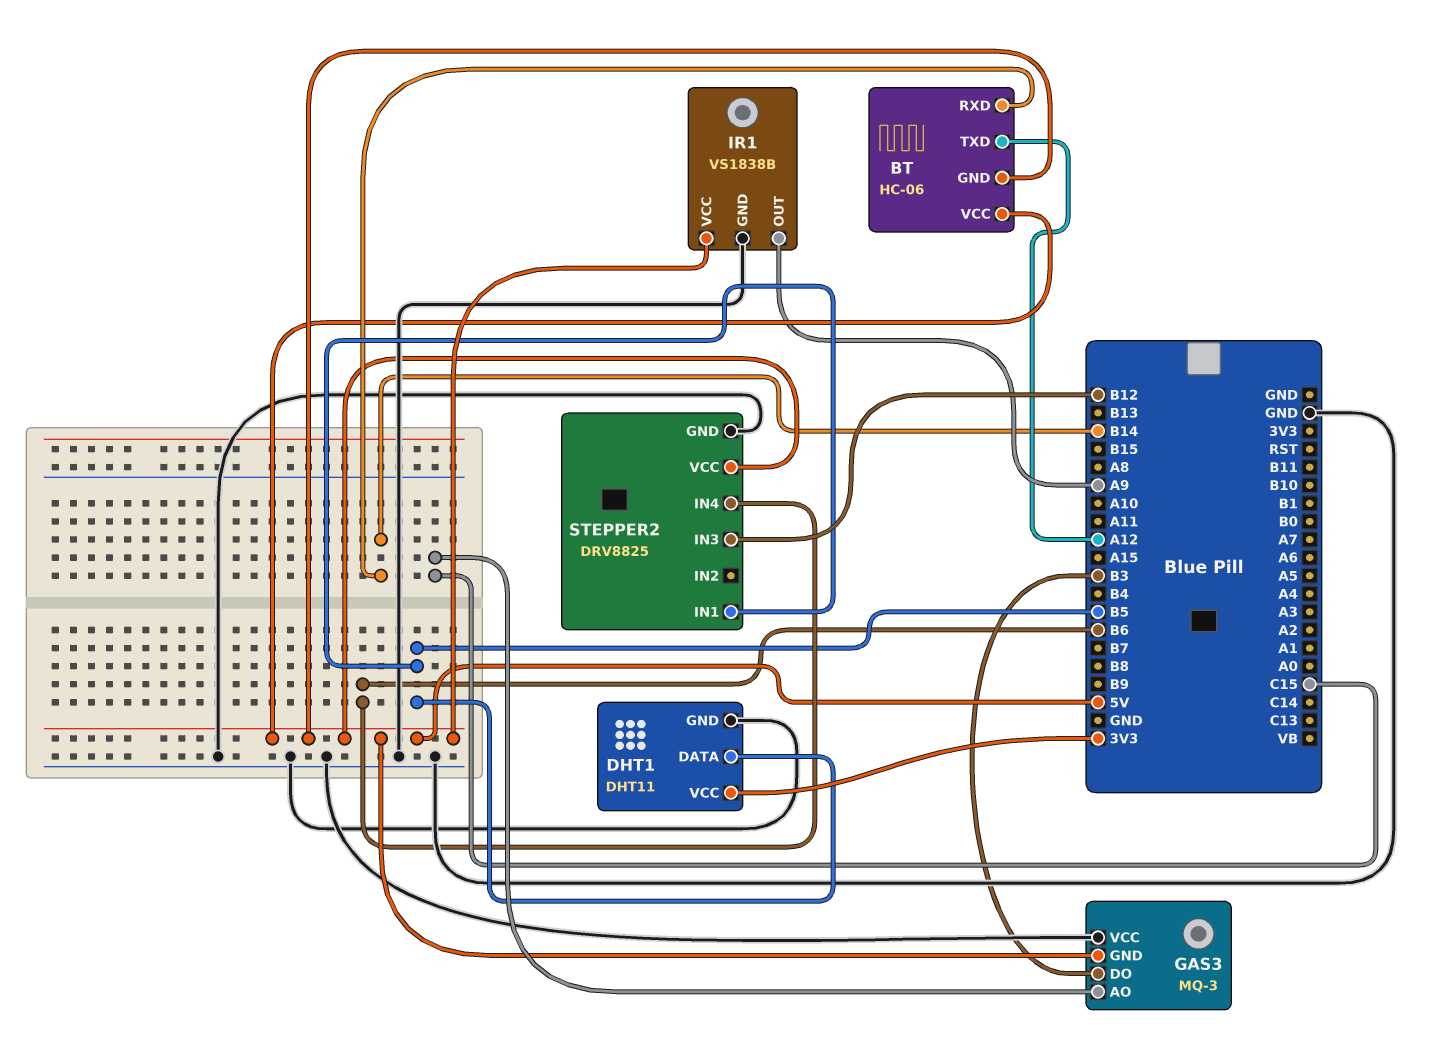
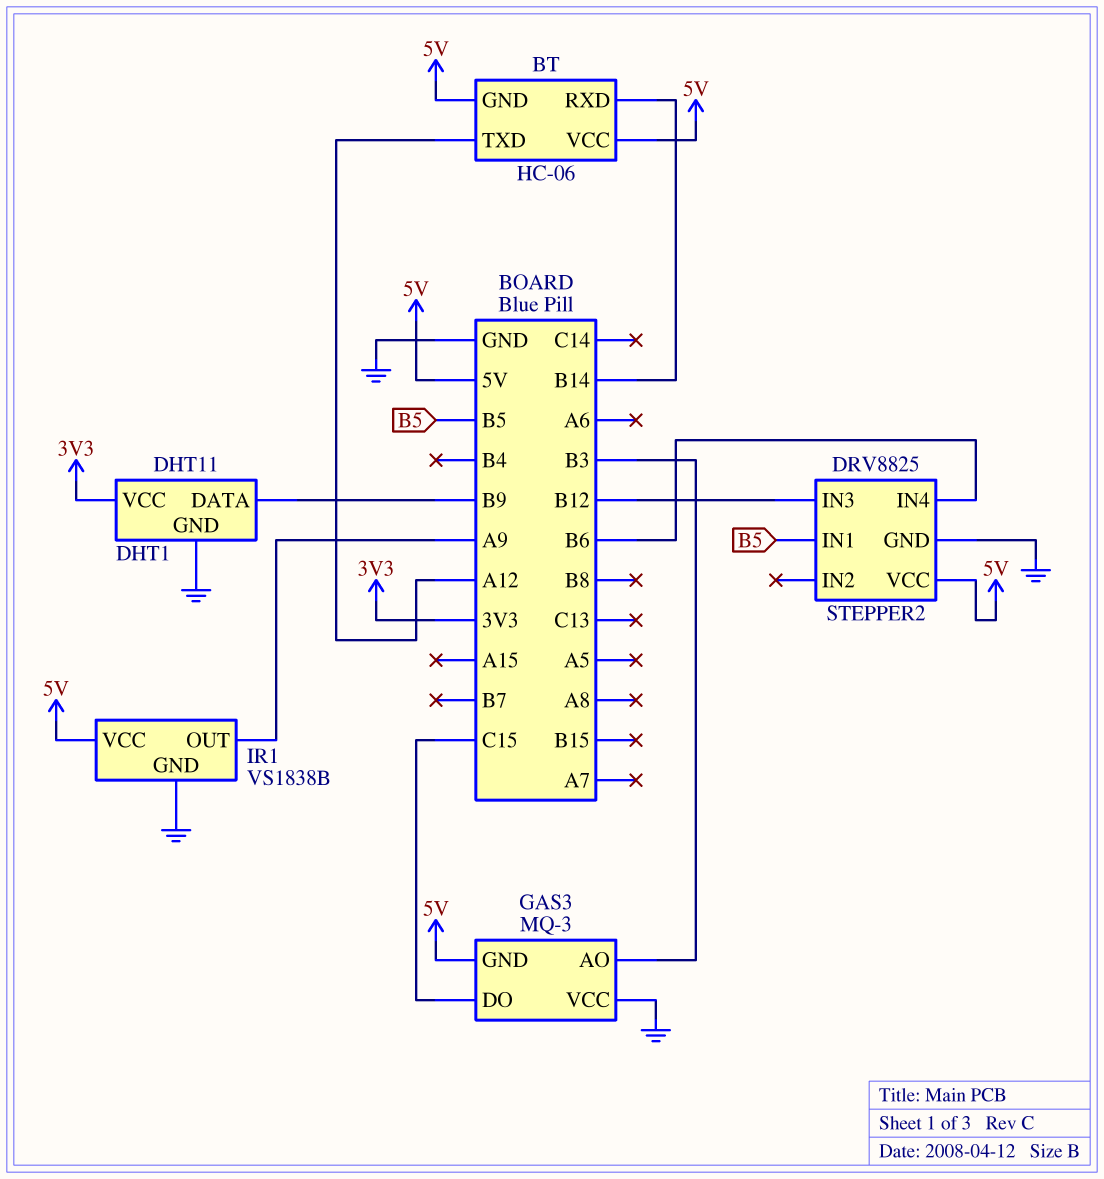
DHT1 pin DATA: B5 -> B9
GAS3 pin AO: C15 -> B3
GAS3 pin DO: B3 -> C15

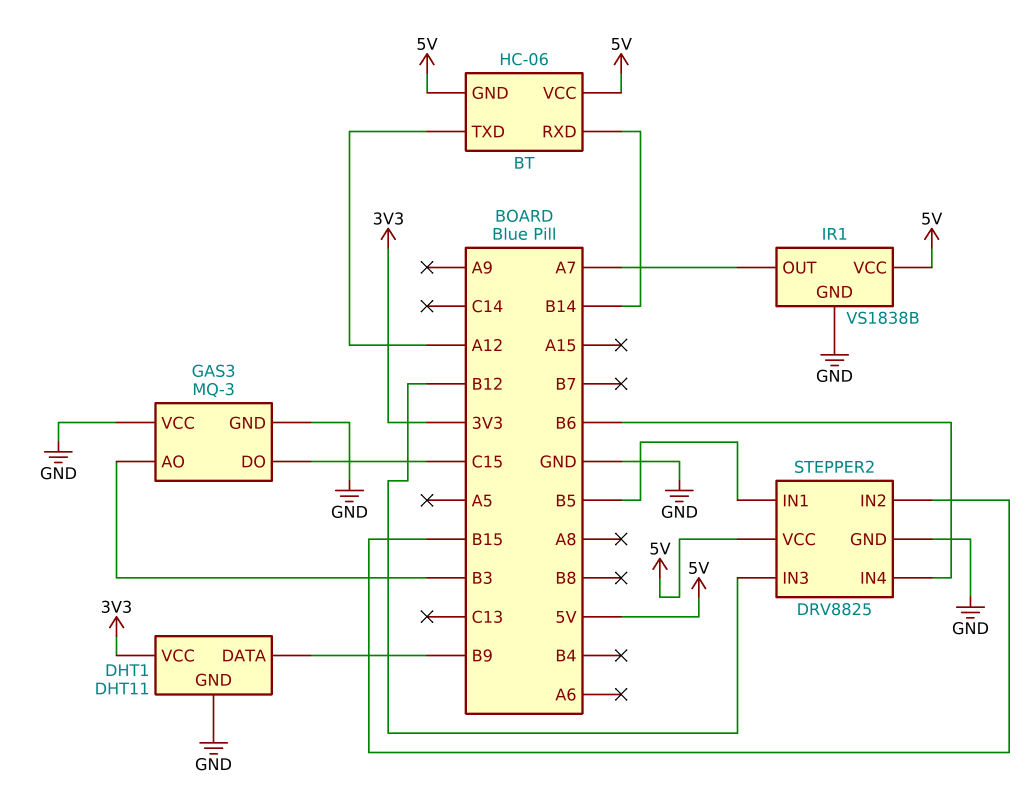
GAS3 pin GND: 5V -> GND
IR1 pin OUT: A9 -> A7
STEPPER2 pin IN2: none -> B15

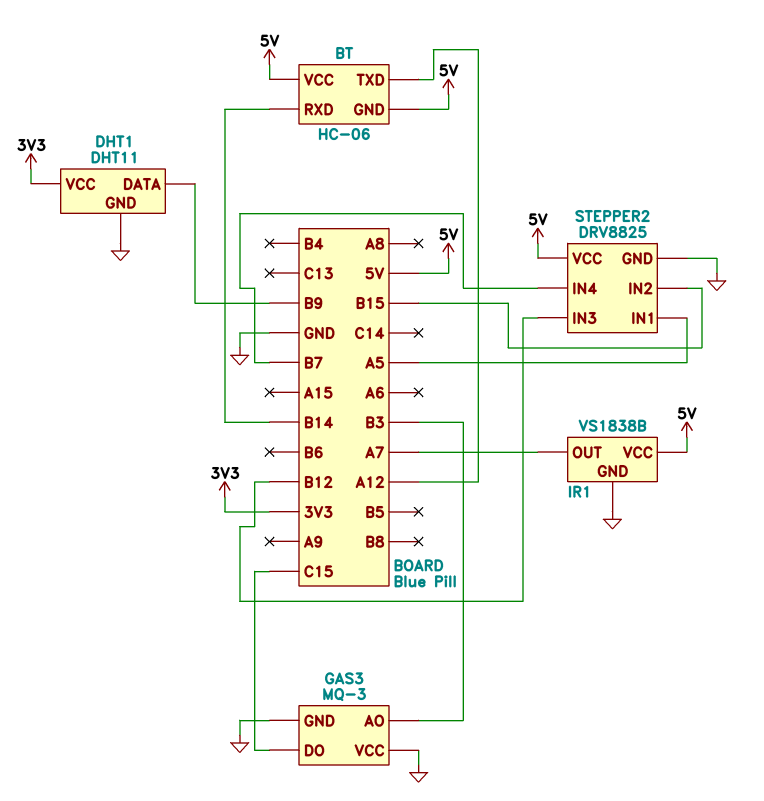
STEPPER2 pin IN1: B5 -> A5
STEPPER2 pin IN4: B6 -> B7

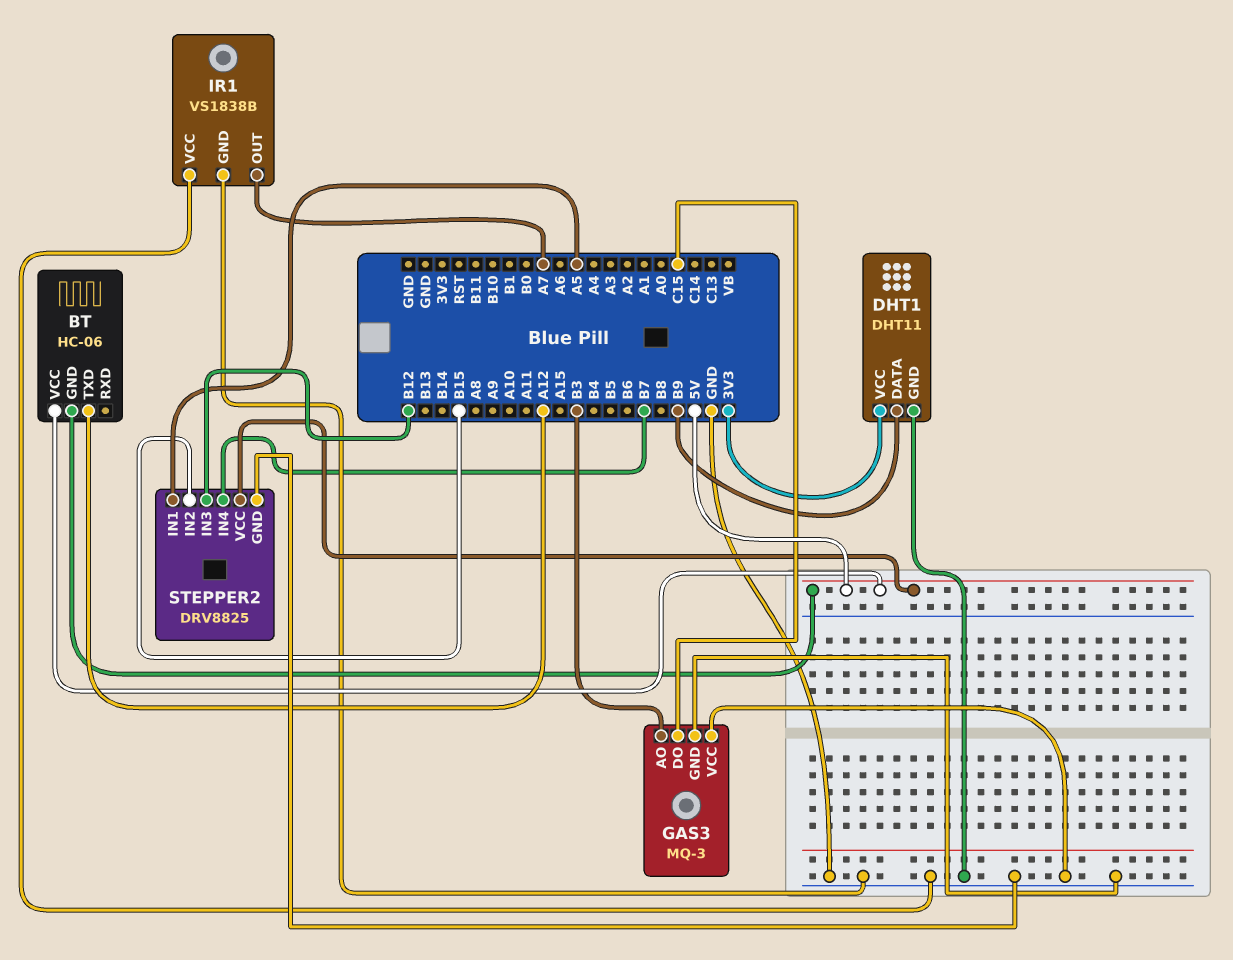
BT pin RXD: B14 -> none
IR1 pin VCC: 5V -> GND

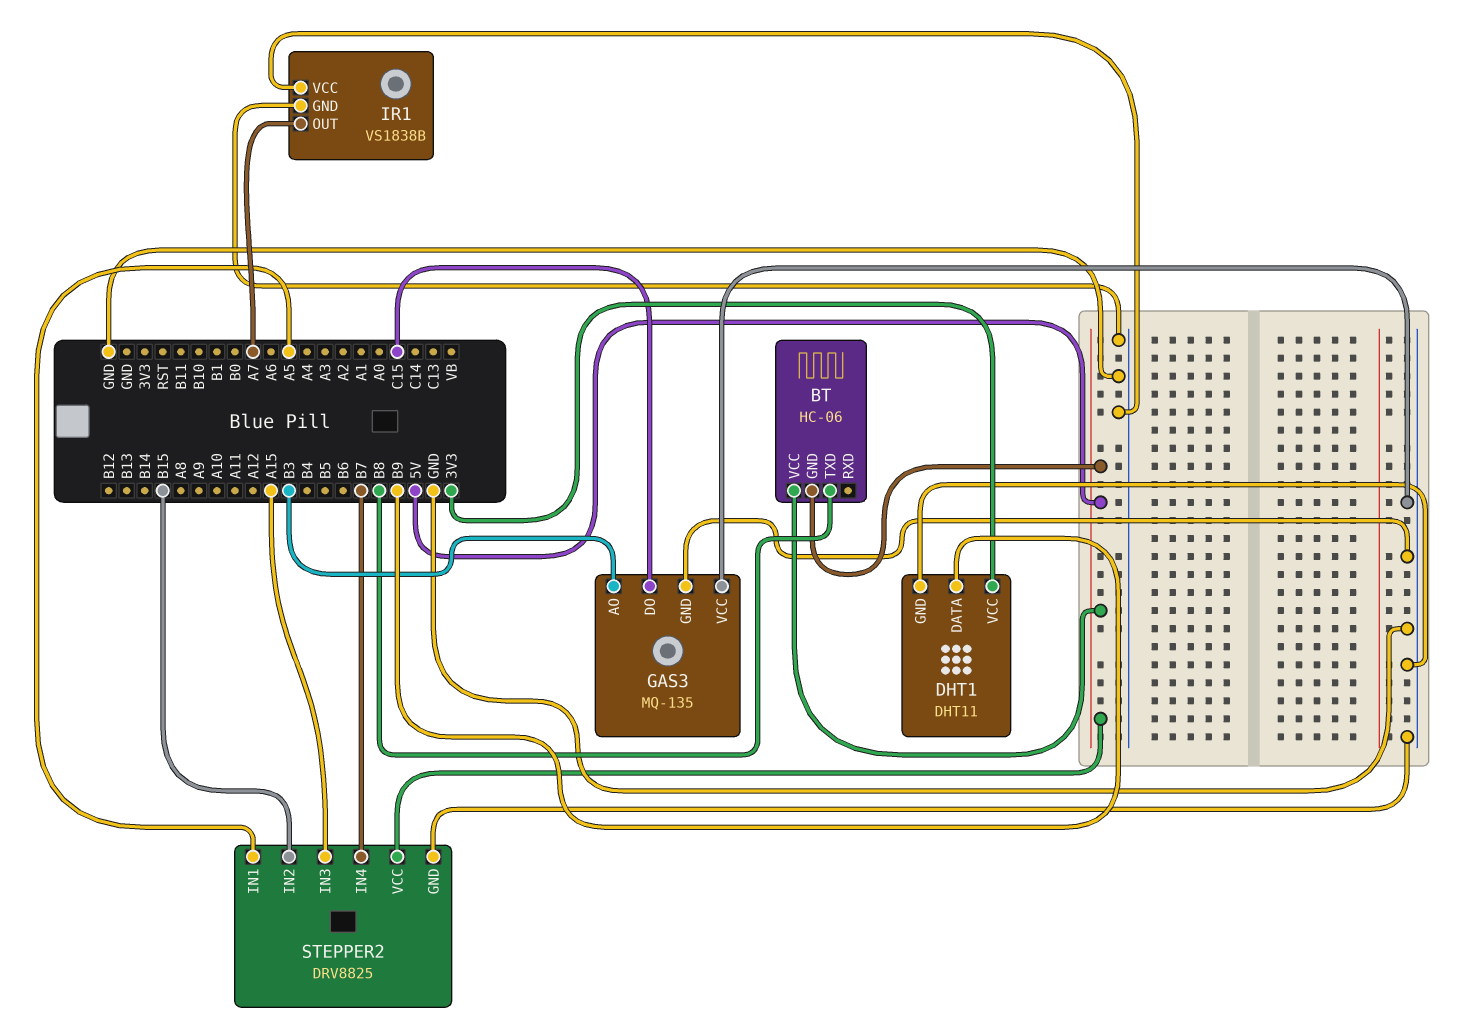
BT pin TXD: A12 -> B8
GAS3: MQ-3 -> MQ-135
STEPPER2 pin IN3: B12 -> A15

